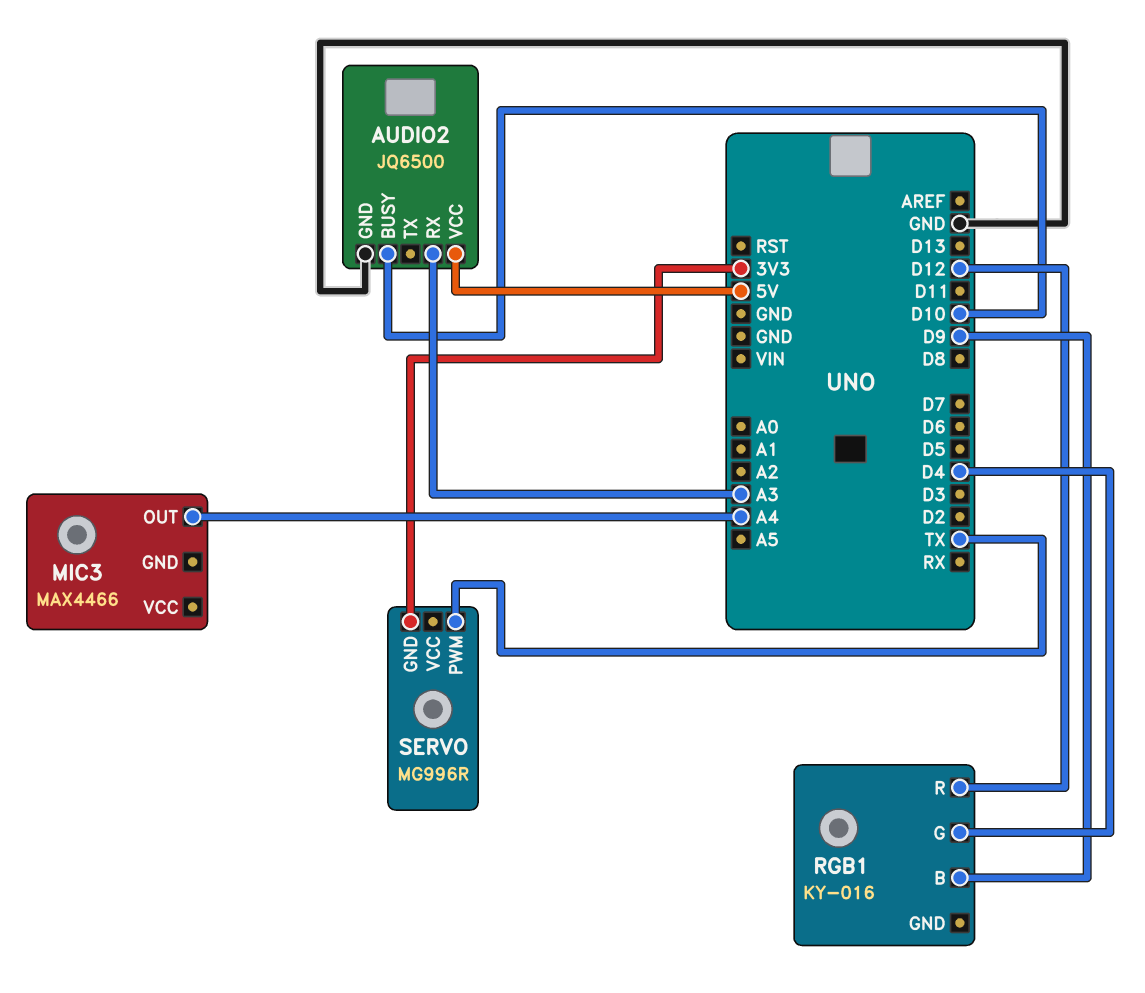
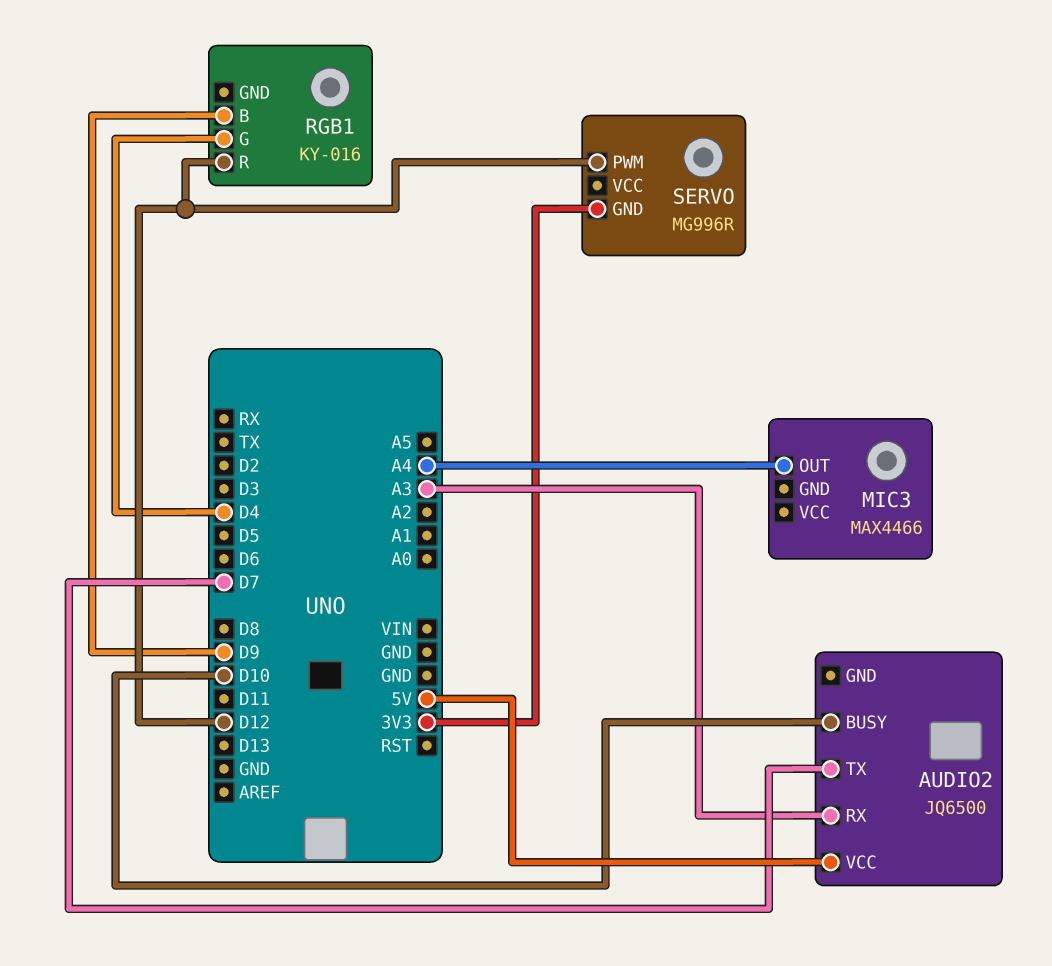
AUDIO2 pin GND: GND -> none
AUDIO2 pin TX: none -> D7
SERVO pin PWM: TX -> D12

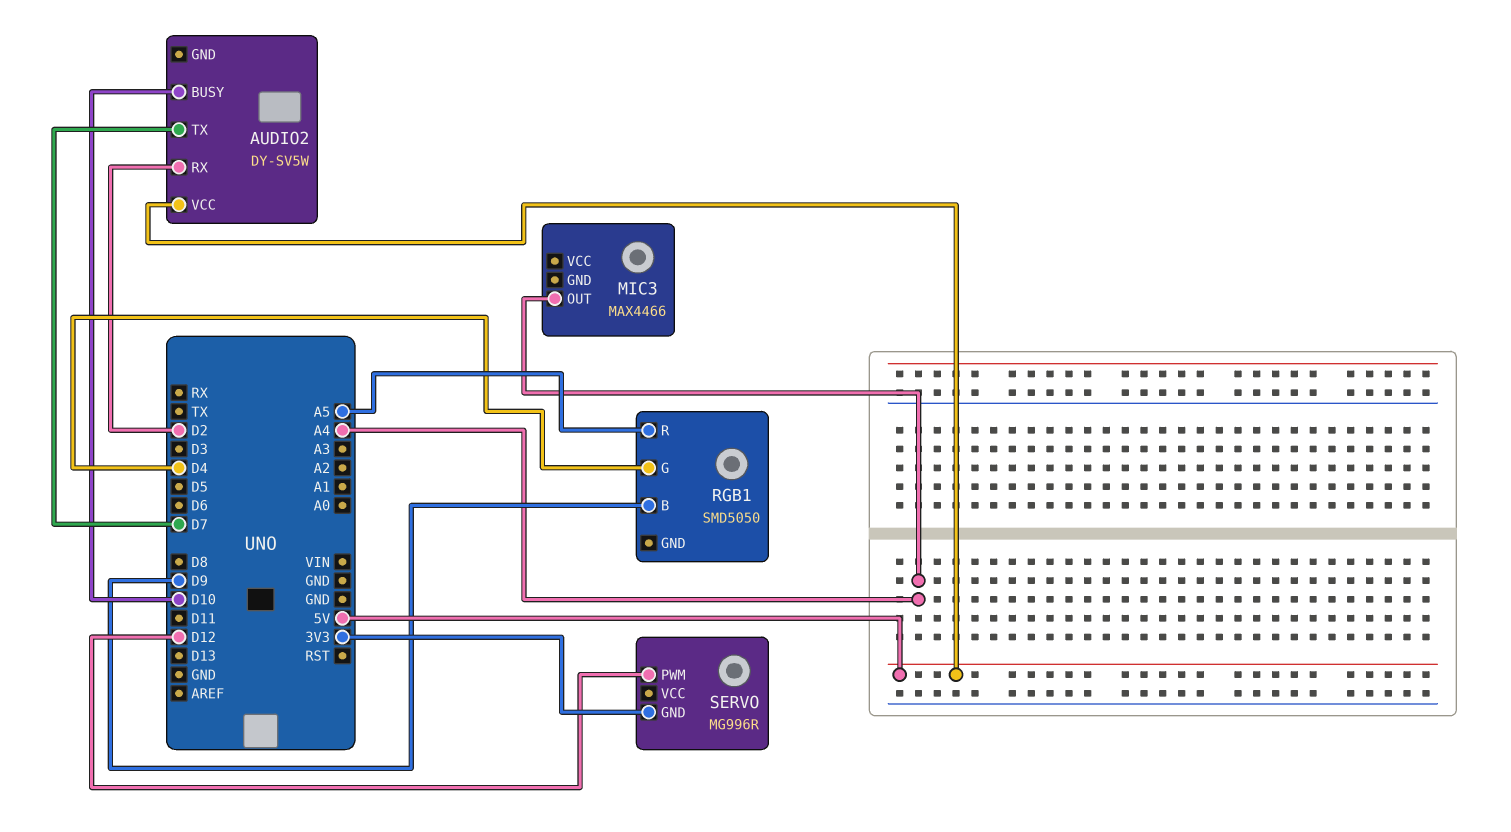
AUDIO2: JQ6500 -> DY-SV5W
AUDIO2 pin RX: A3 -> D2
RGB1: KY-016 -> SMD5050
RGB1 pin R: D12 -> A5

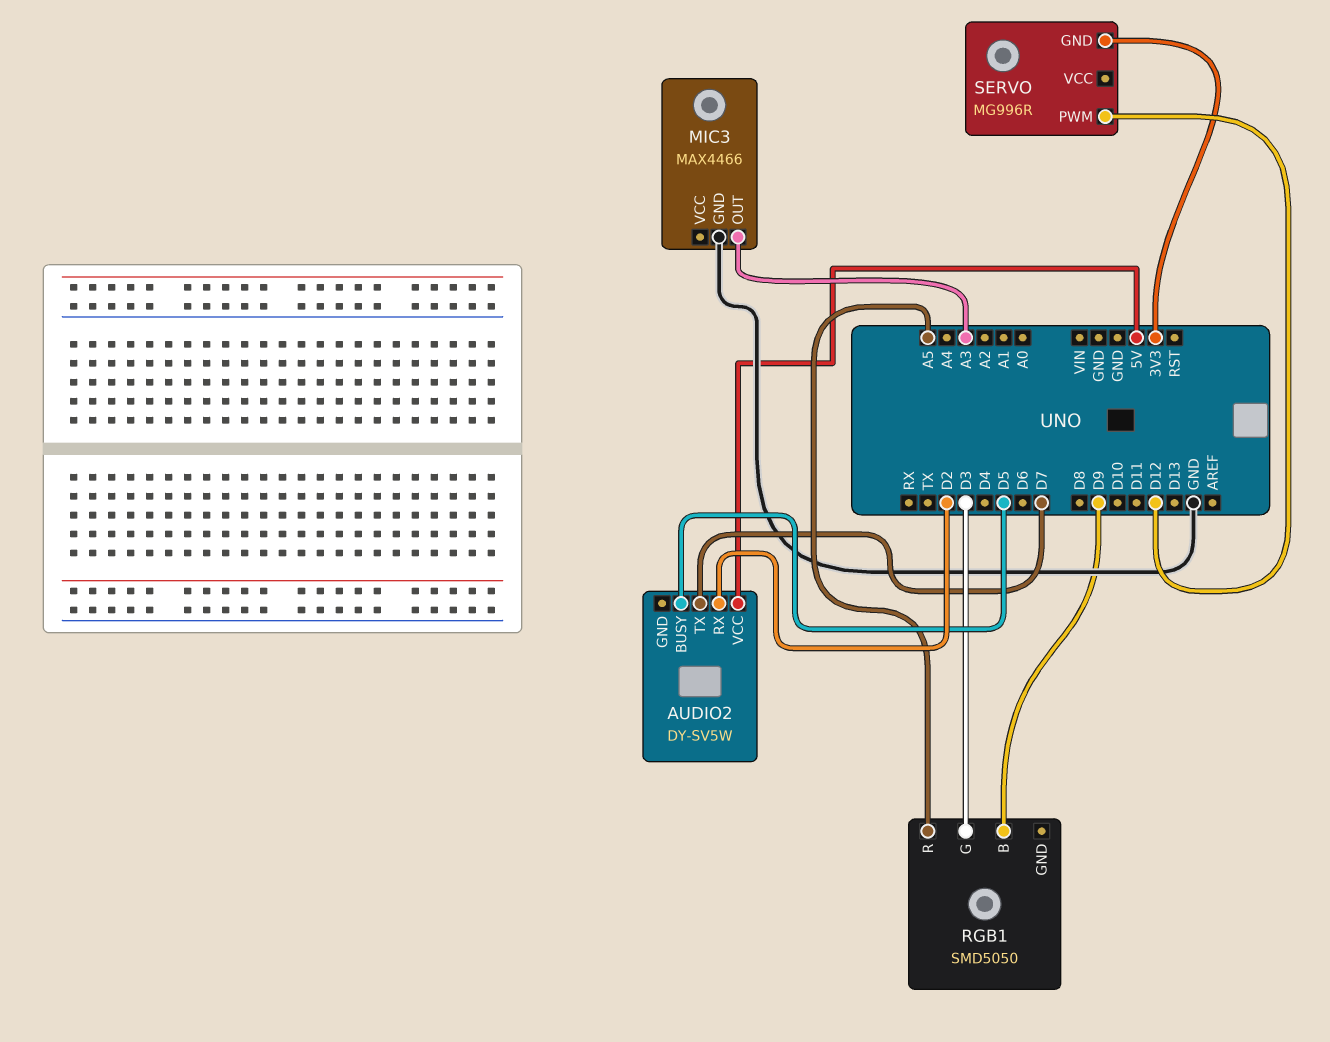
AUDIO2 pin BUSY: D10 -> D5
MIC3 pin GND: none -> GND
MIC3 pin OUT: A4 -> A3
RGB1 pin G: D4 -> D3

